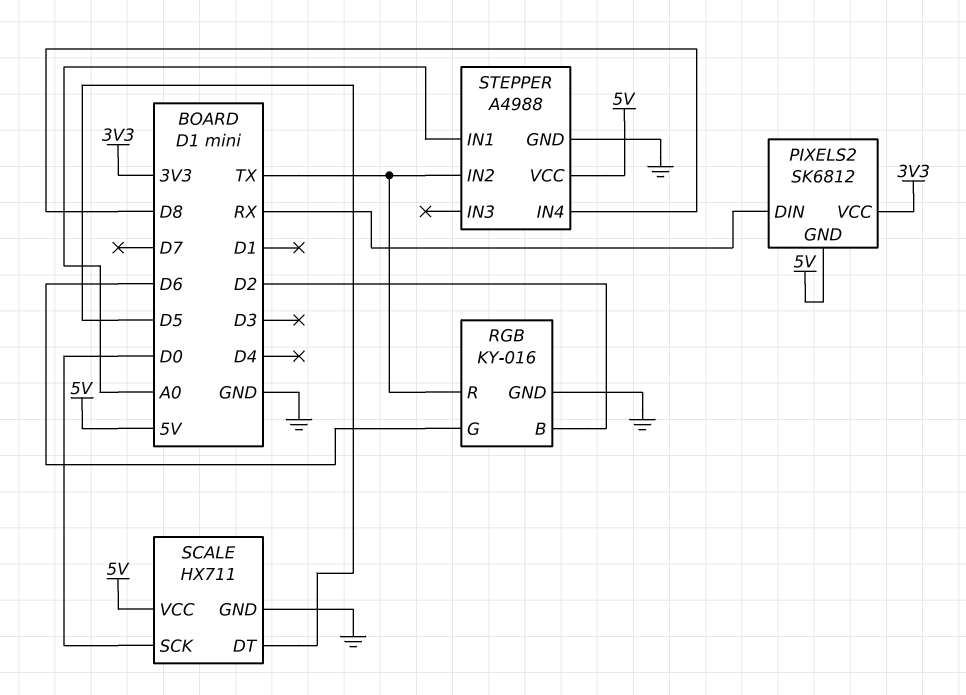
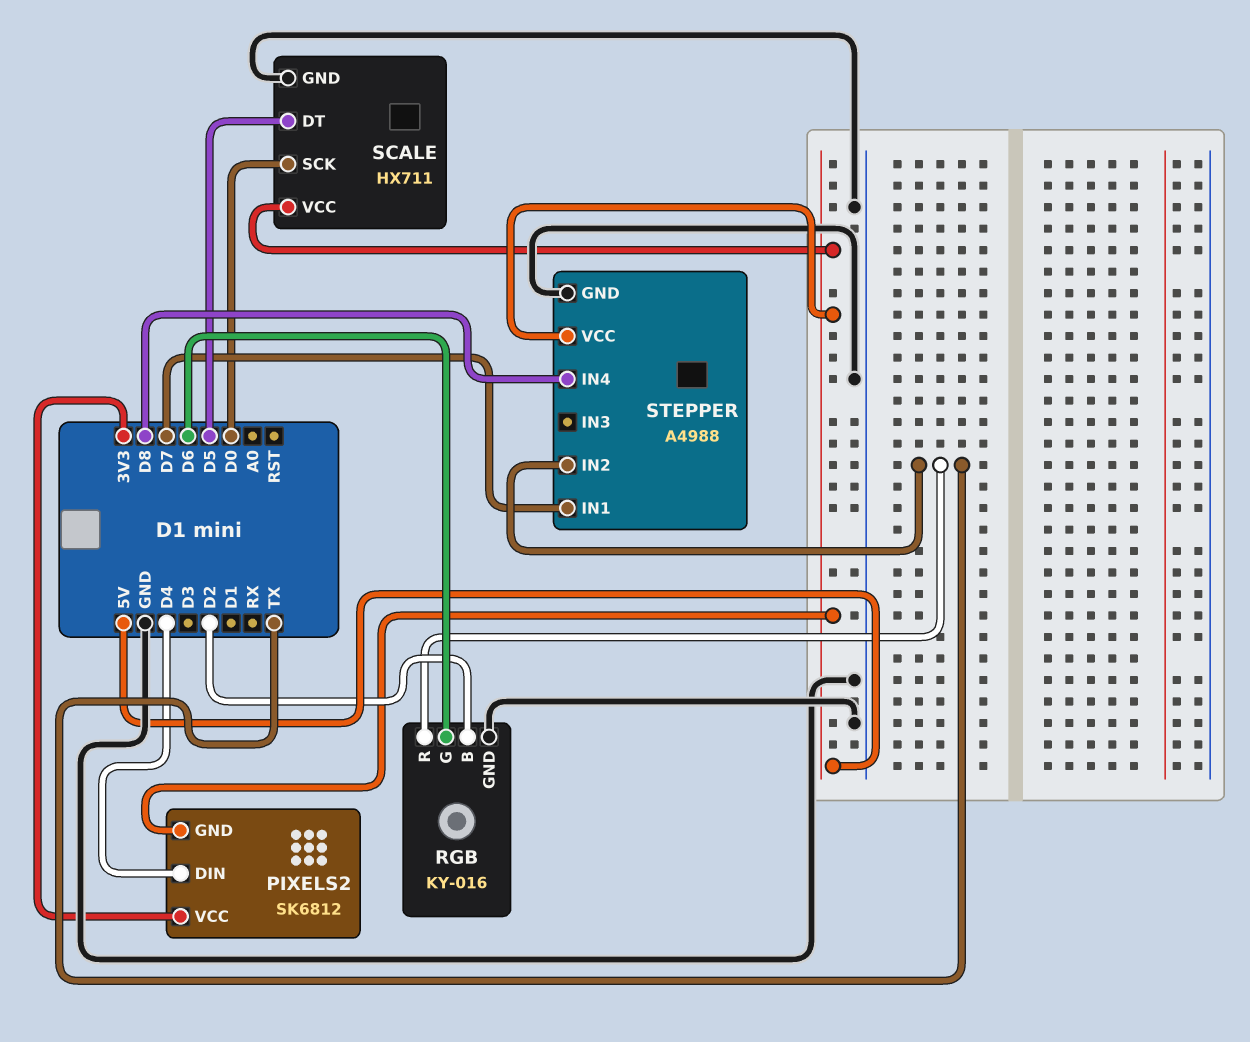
PIXELS2 pin DIN: RX -> D4
STEPPER pin IN1: A0 -> D7

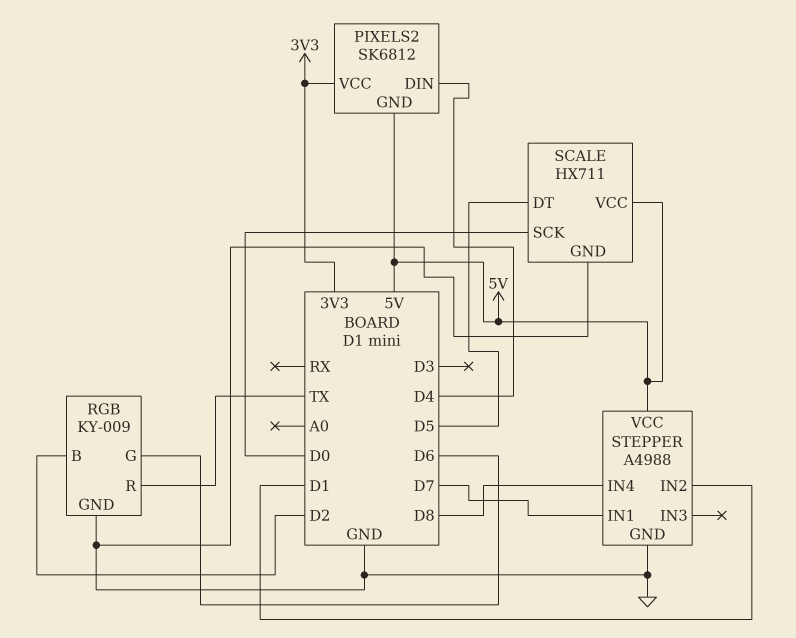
RGB: KY-016 -> KY-009
STEPPER pin IN2: TX -> D1

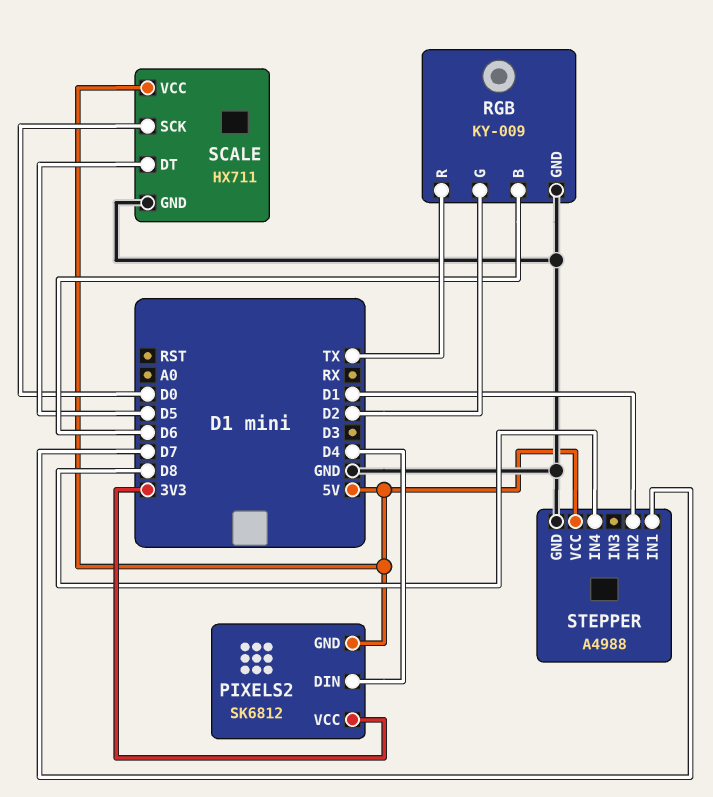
RGB pin B: D2 -> D6
RGB pin G: D6 -> D2

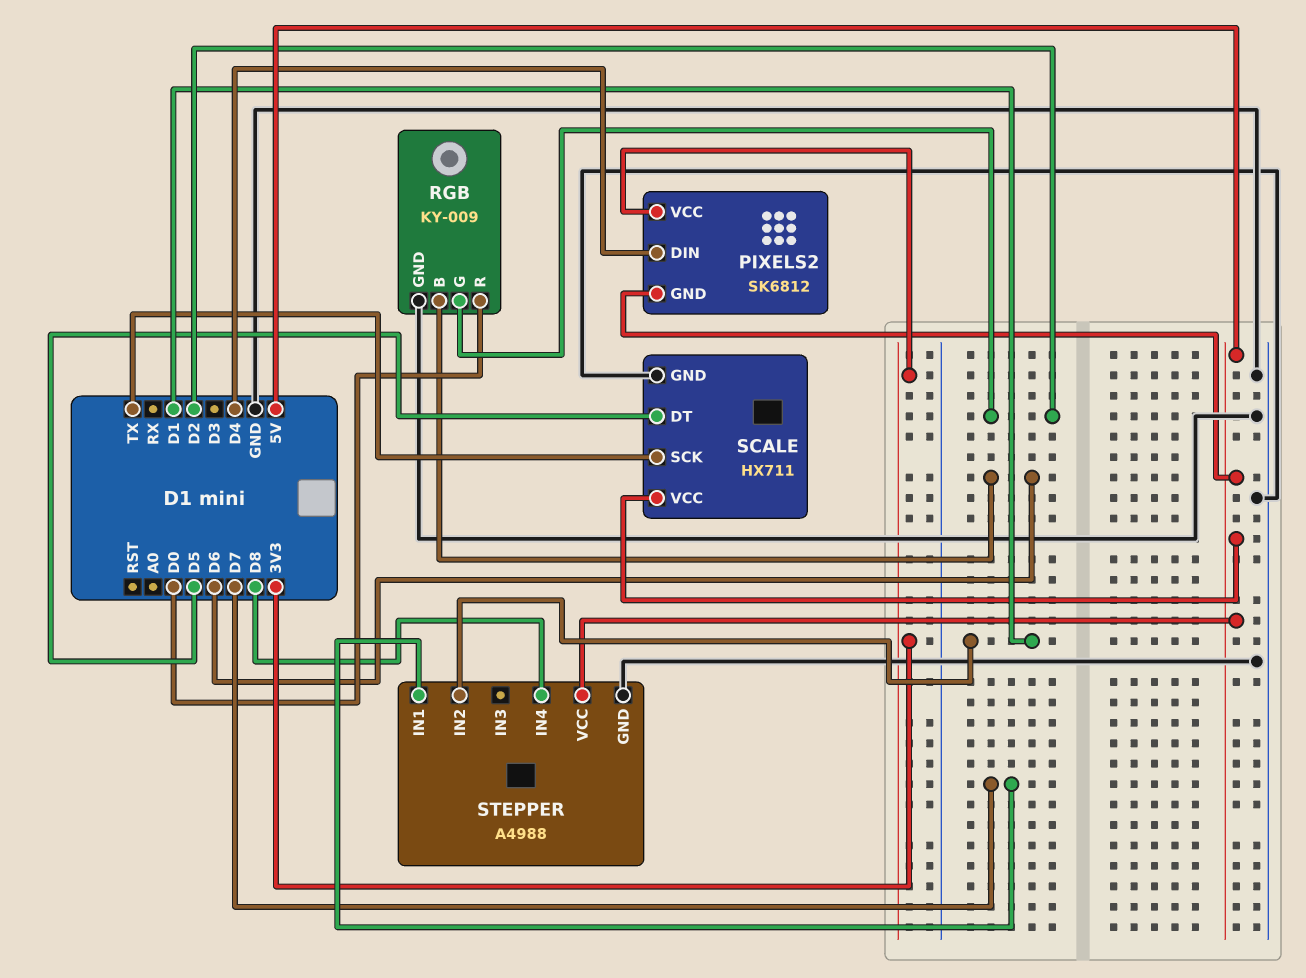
RGB pin R: TX -> D0
SCALE pin SCK: D0 -> TX

